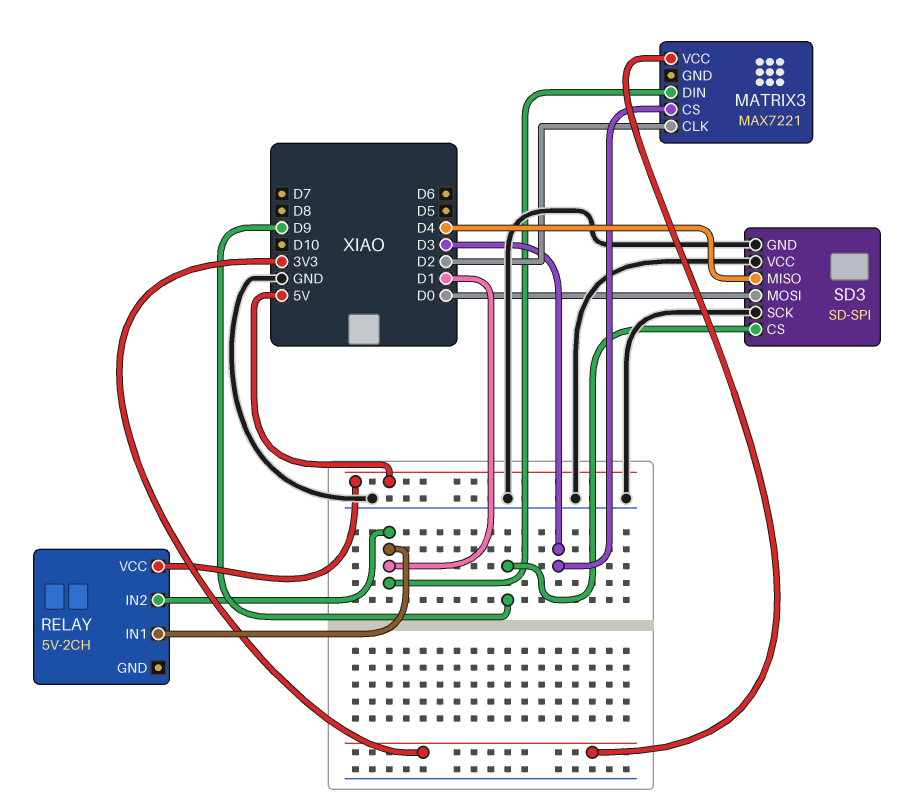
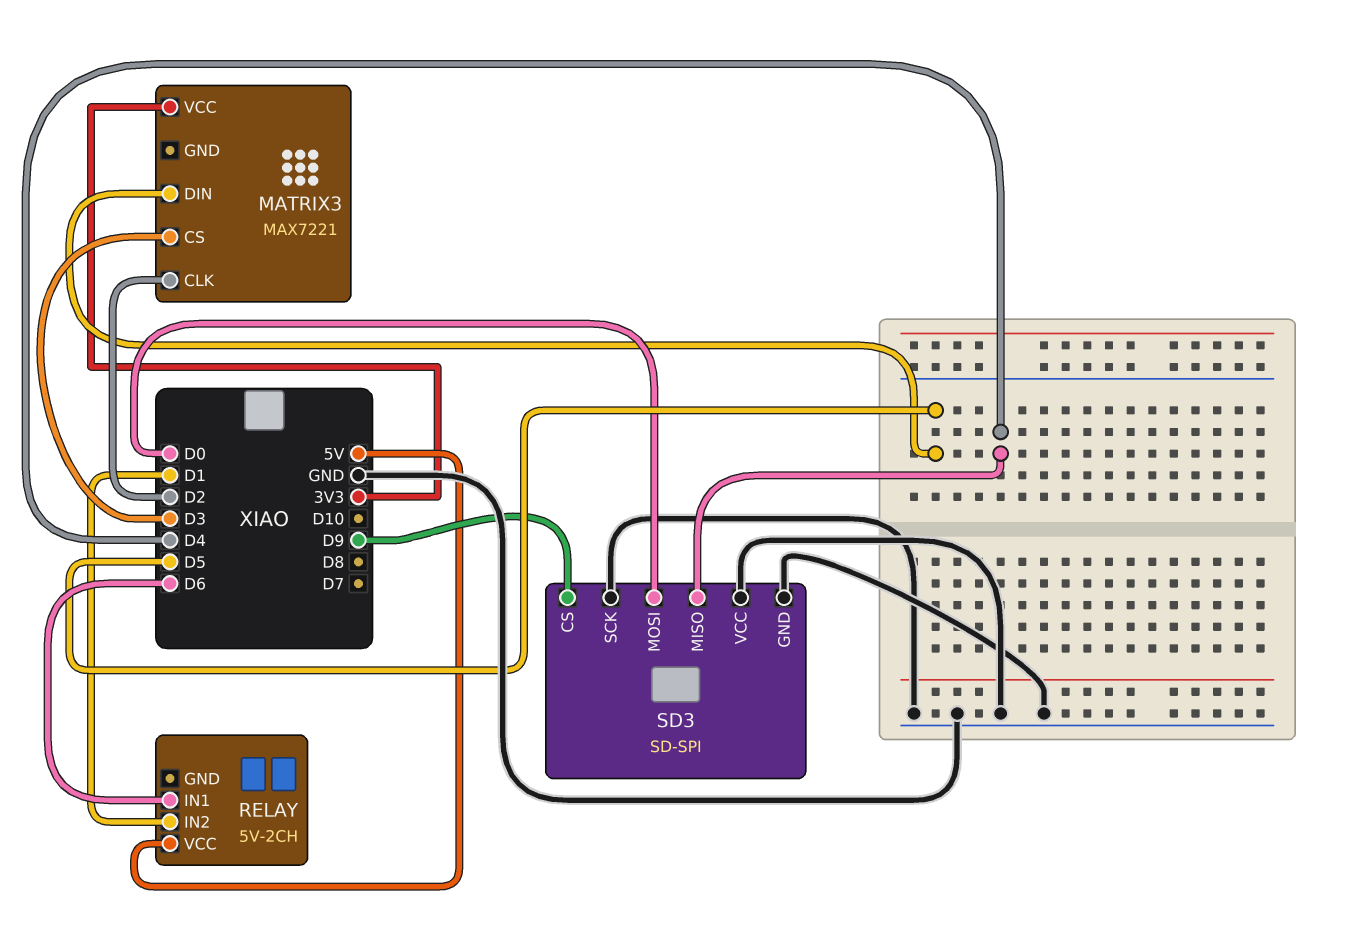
MATRIX3 pin DIN: D1 -> D5
RELAY pin IN1: D1 -> D6

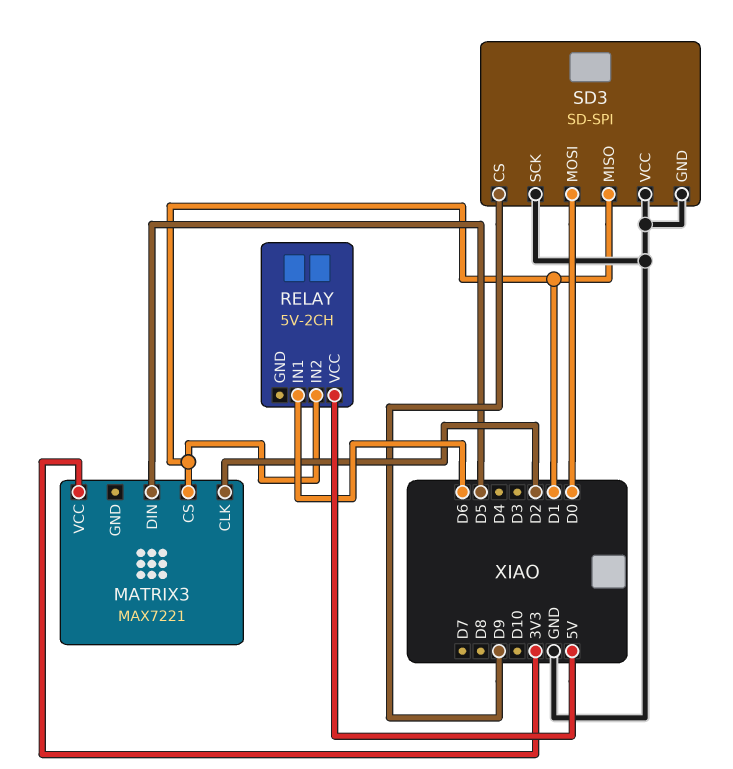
MATRIX3 pin CS: D3 -> D1
SD3 pin MISO: D4 -> D1

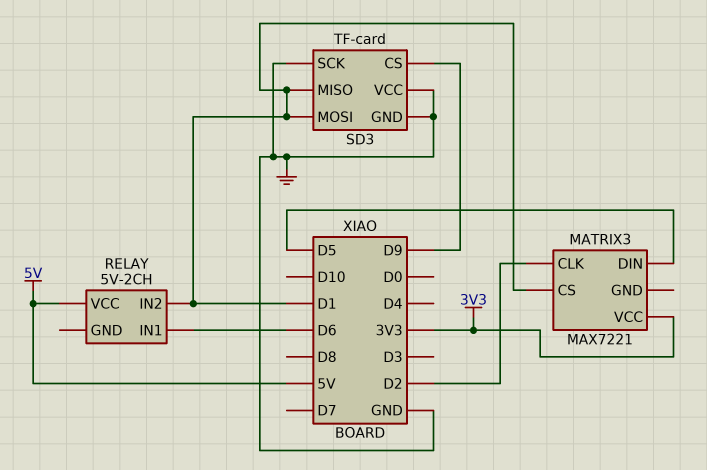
SD3: SD-SPI -> TF-card
SD3 pin MOSI: D0 -> D1

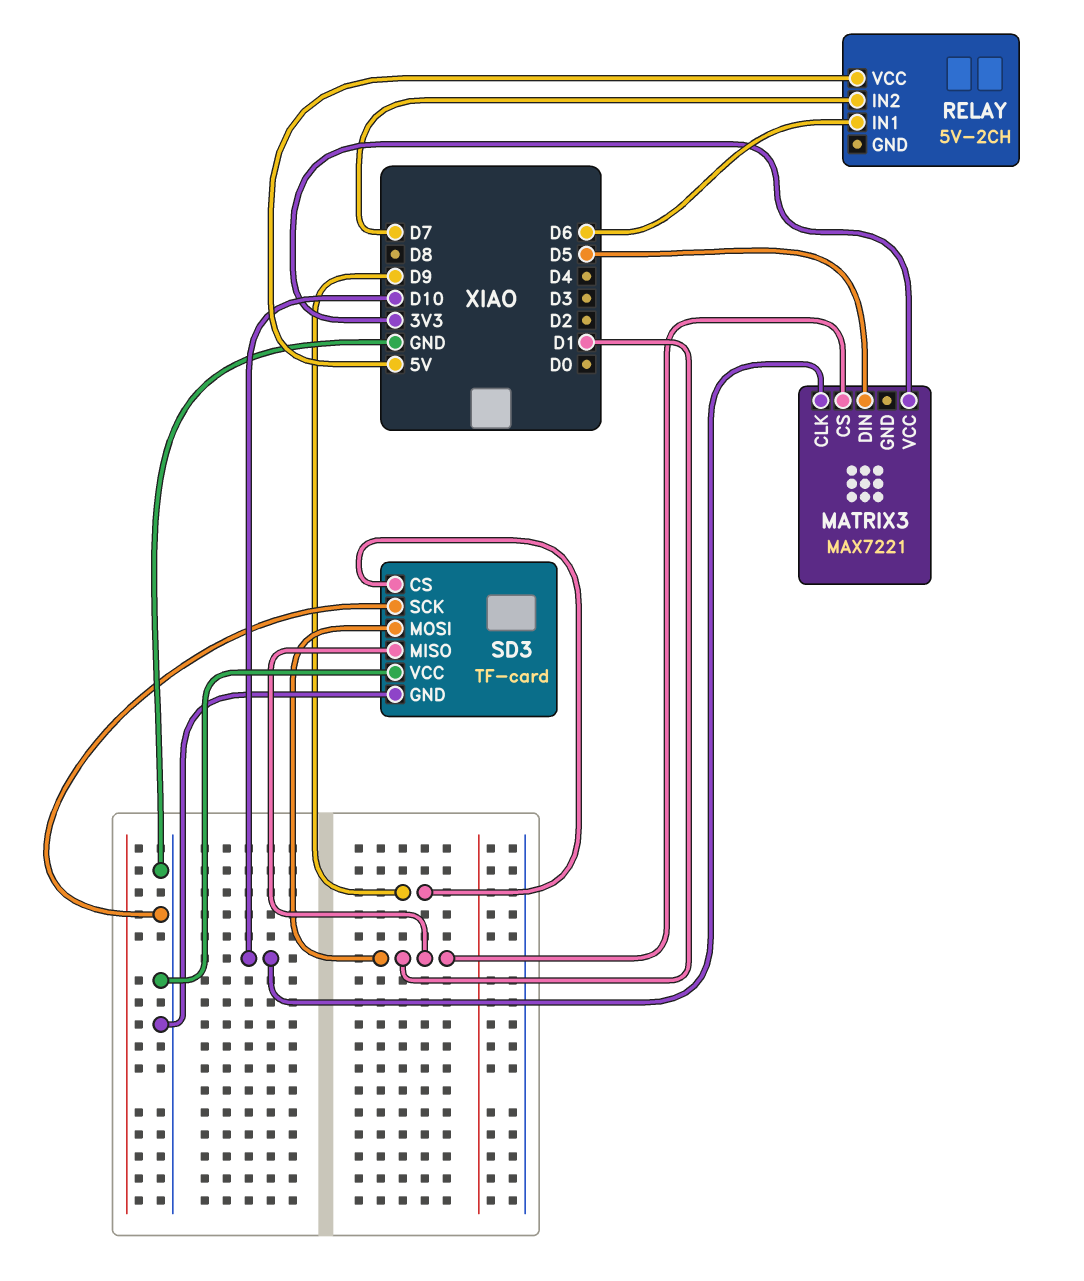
MATRIX3 pin CLK: D2 -> D10
RELAY pin IN2: D1 -> D7

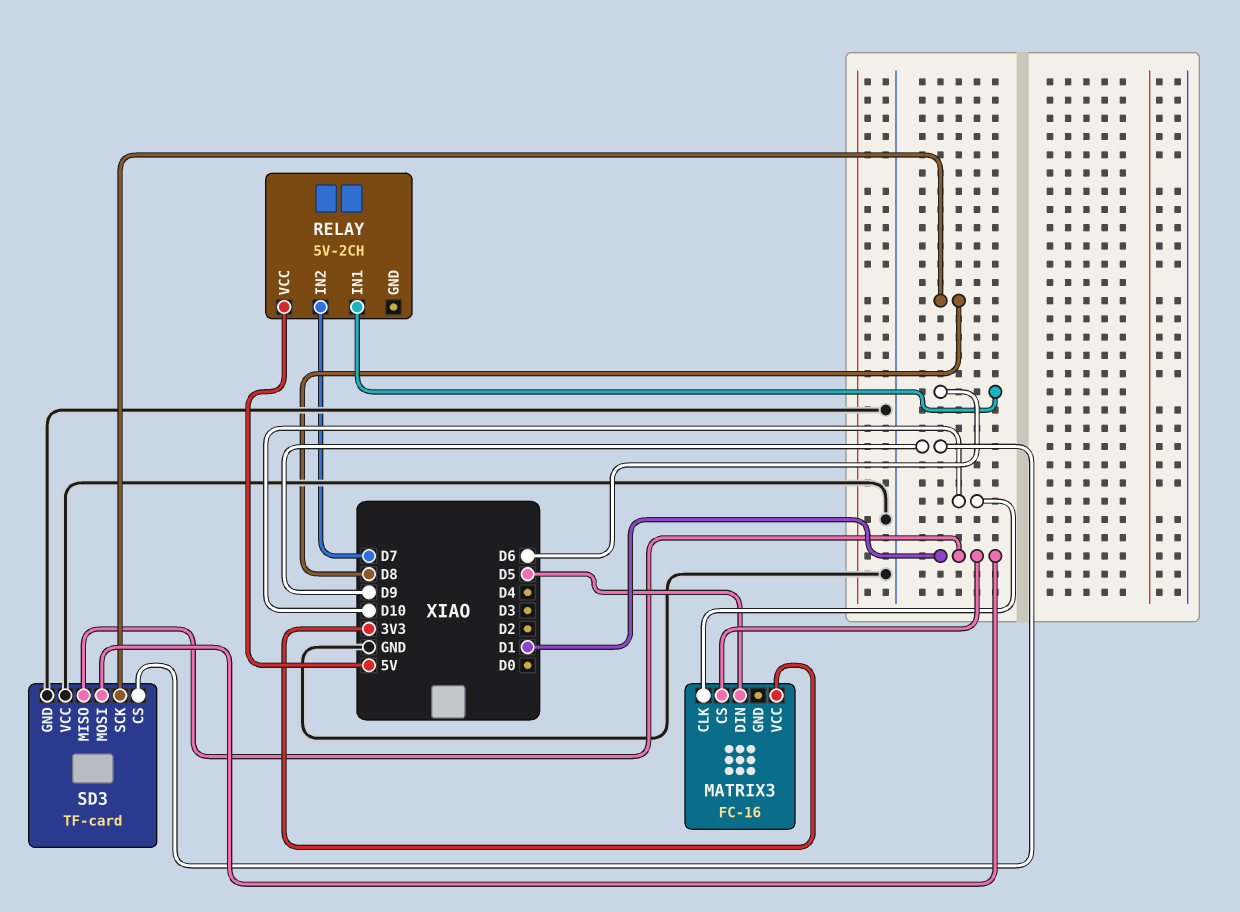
MATRIX3: MAX7221 -> FC-16
SD3 pin SCK: GND -> D8

